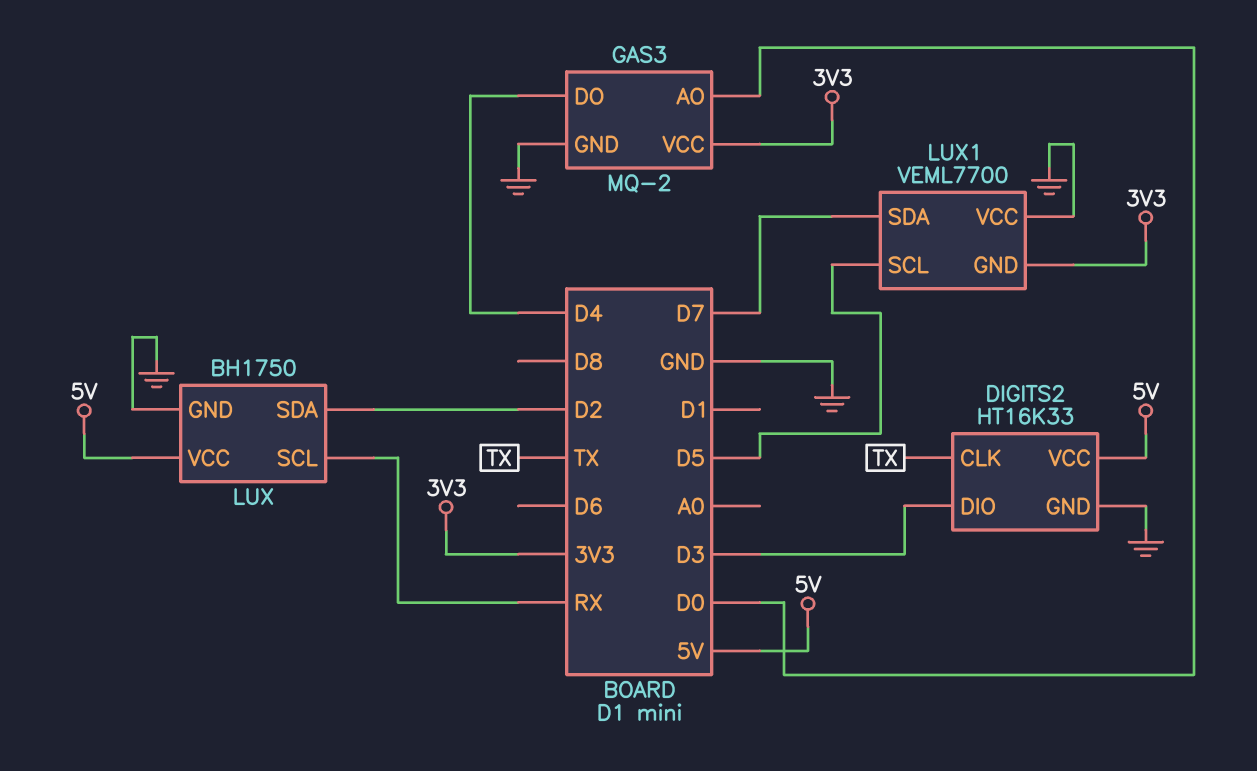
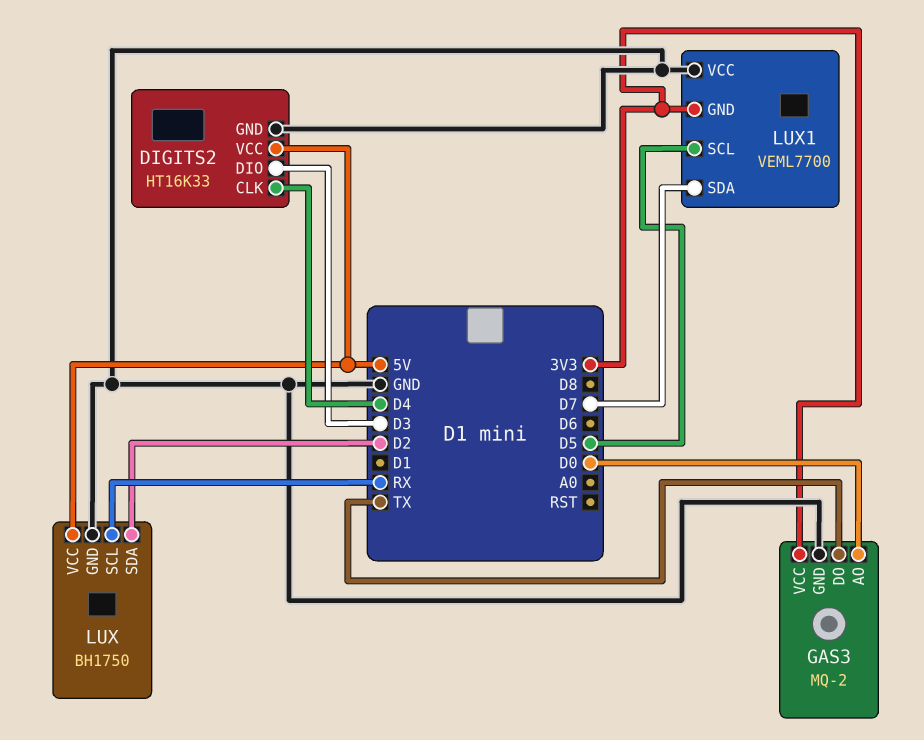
DIGITS2 pin CLK: TX -> D4
GAS3 pin DO: D4 -> TX

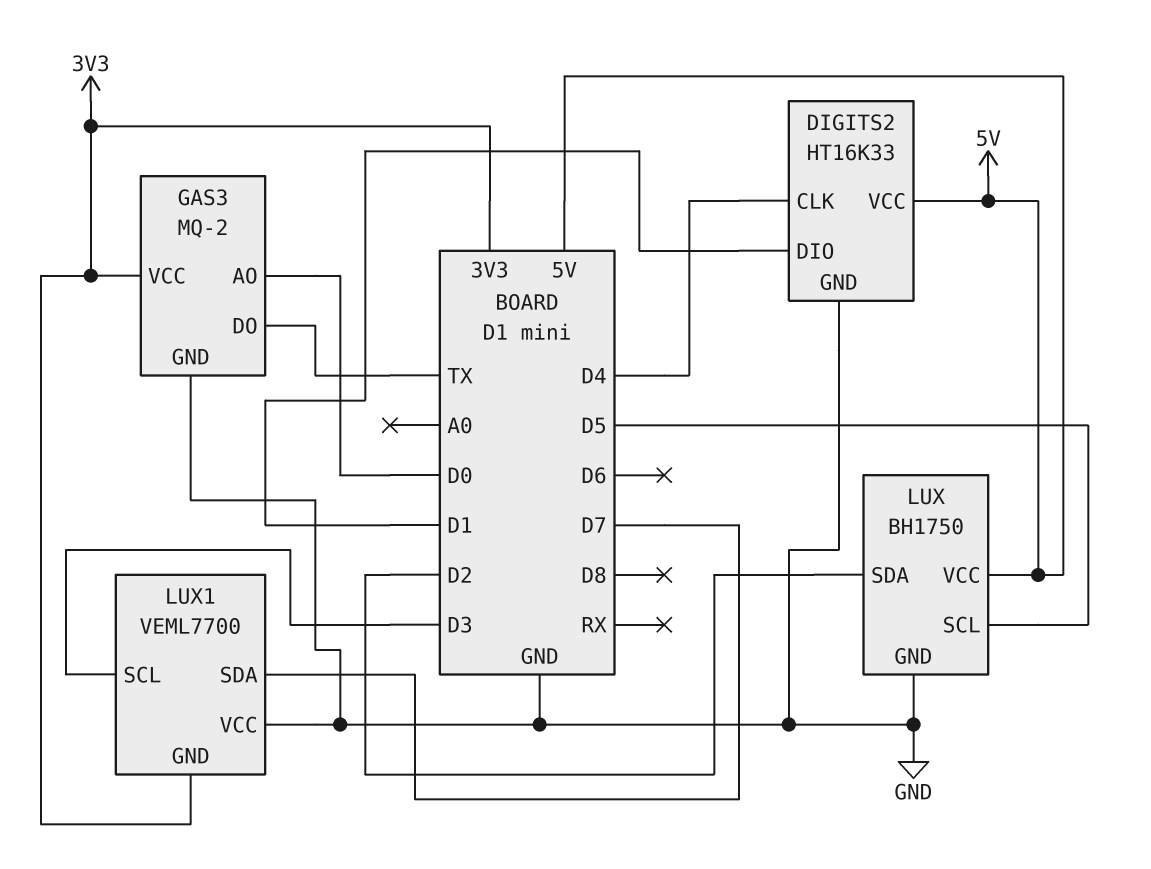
DIGITS2 pin DIO: D3 -> D1
LUX pin SCL: RX -> D5
LUX1 pin SCL: D5 -> D3

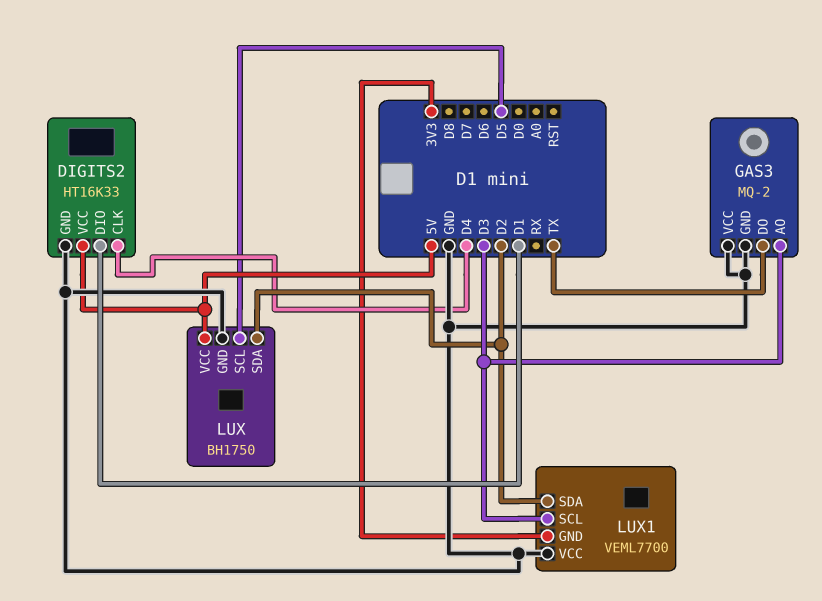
GAS3 pin AO: D0 -> D3
GAS3 pin VCC: 3V3 -> GND
LUX1 pin SDA: D7 -> D2

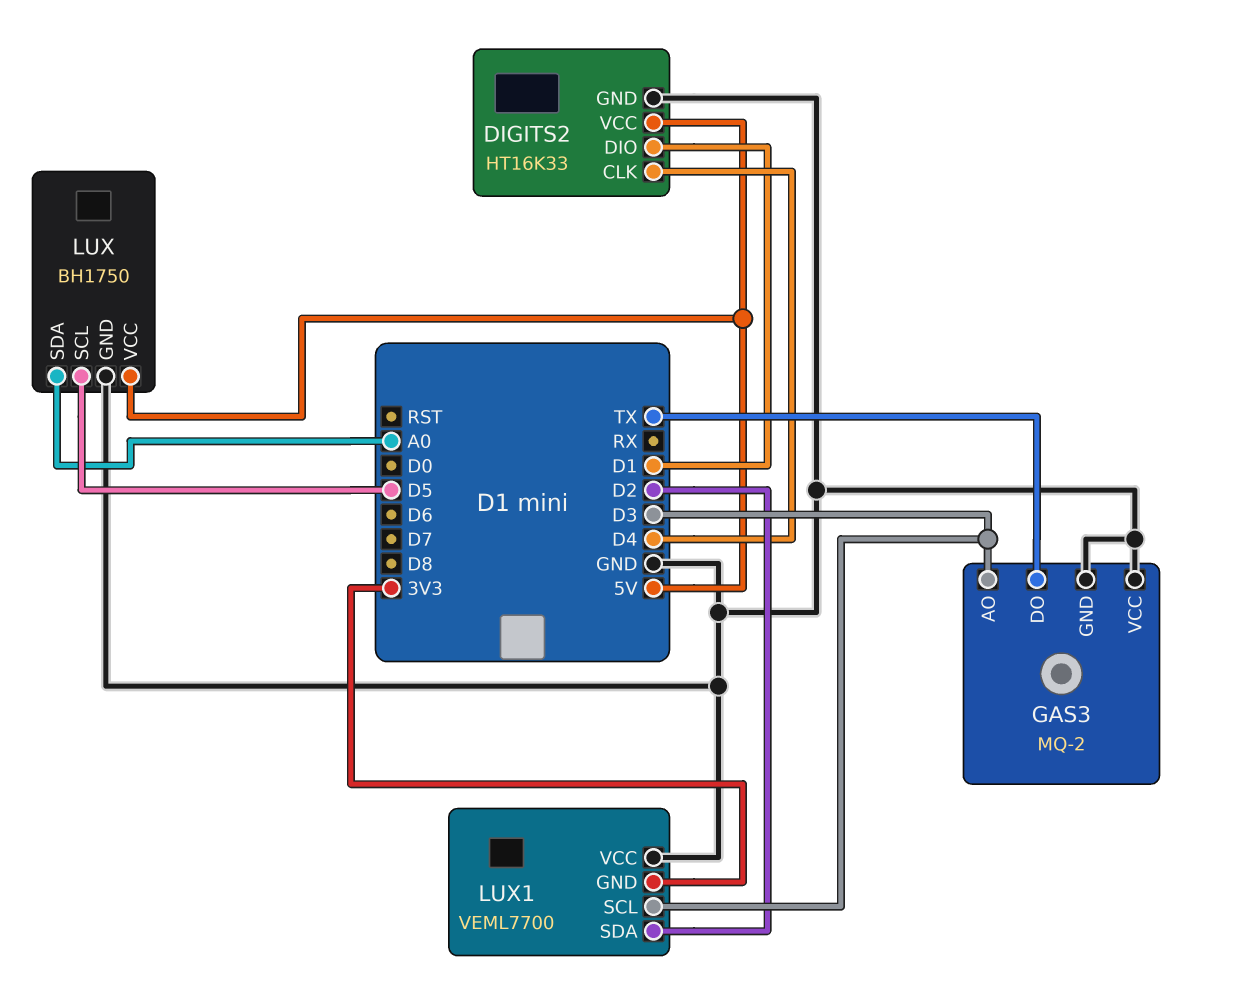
LUX pin SDA: D2 -> A0

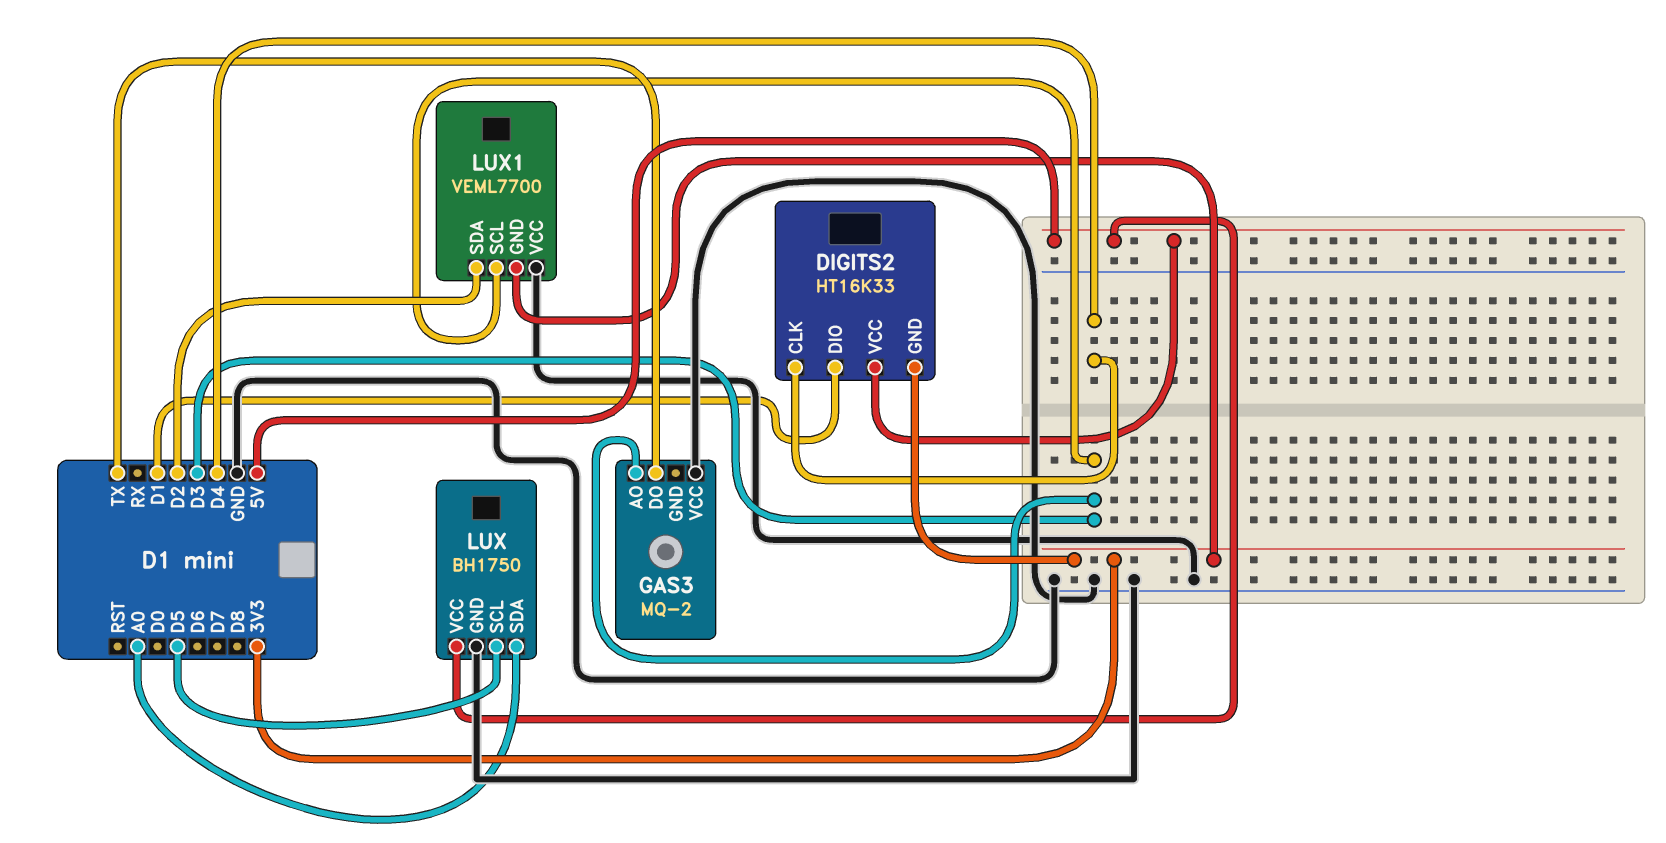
DIGITS2 pin GND: GND -> 3V3
GAS3 pin GND: GND -> none

